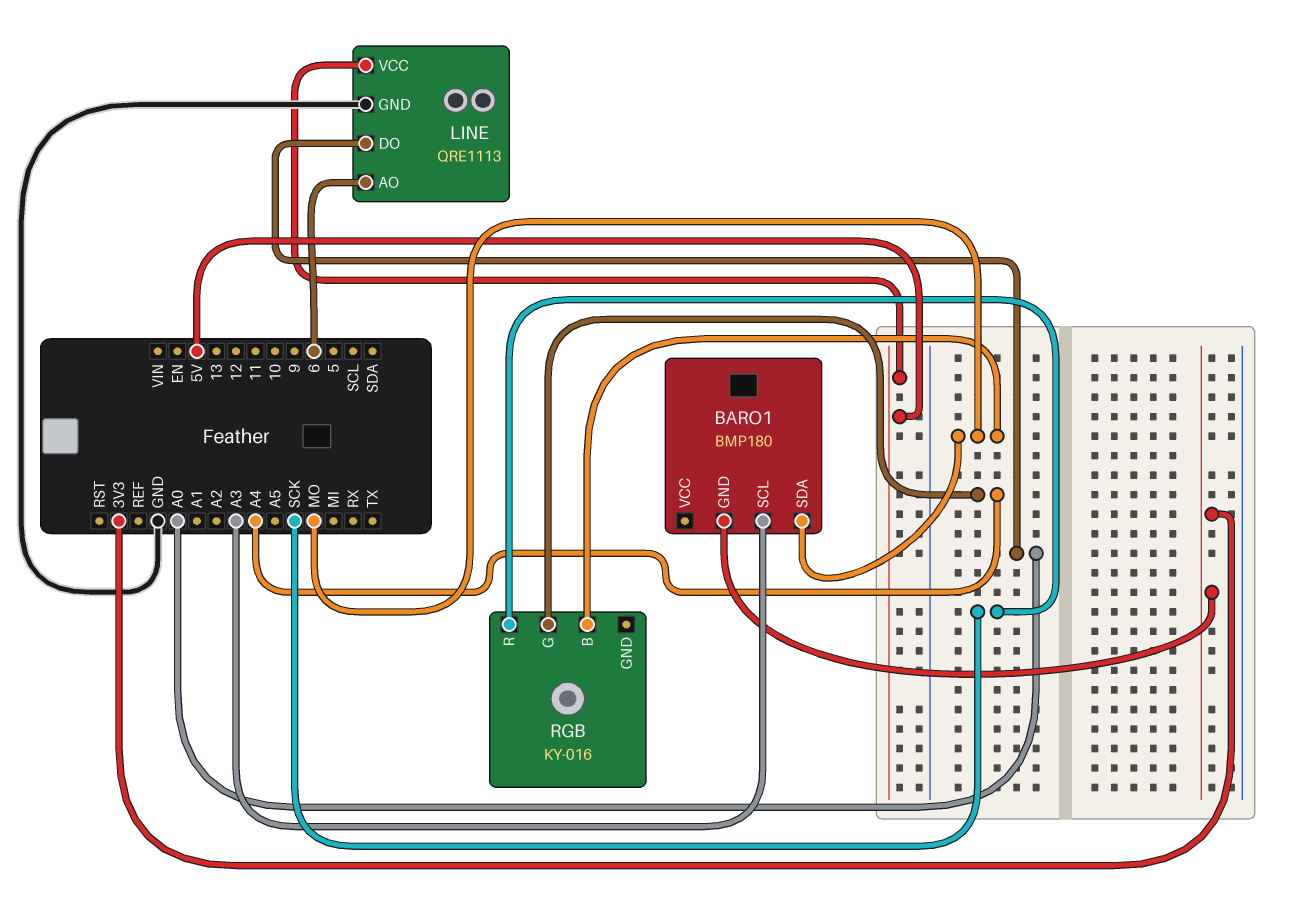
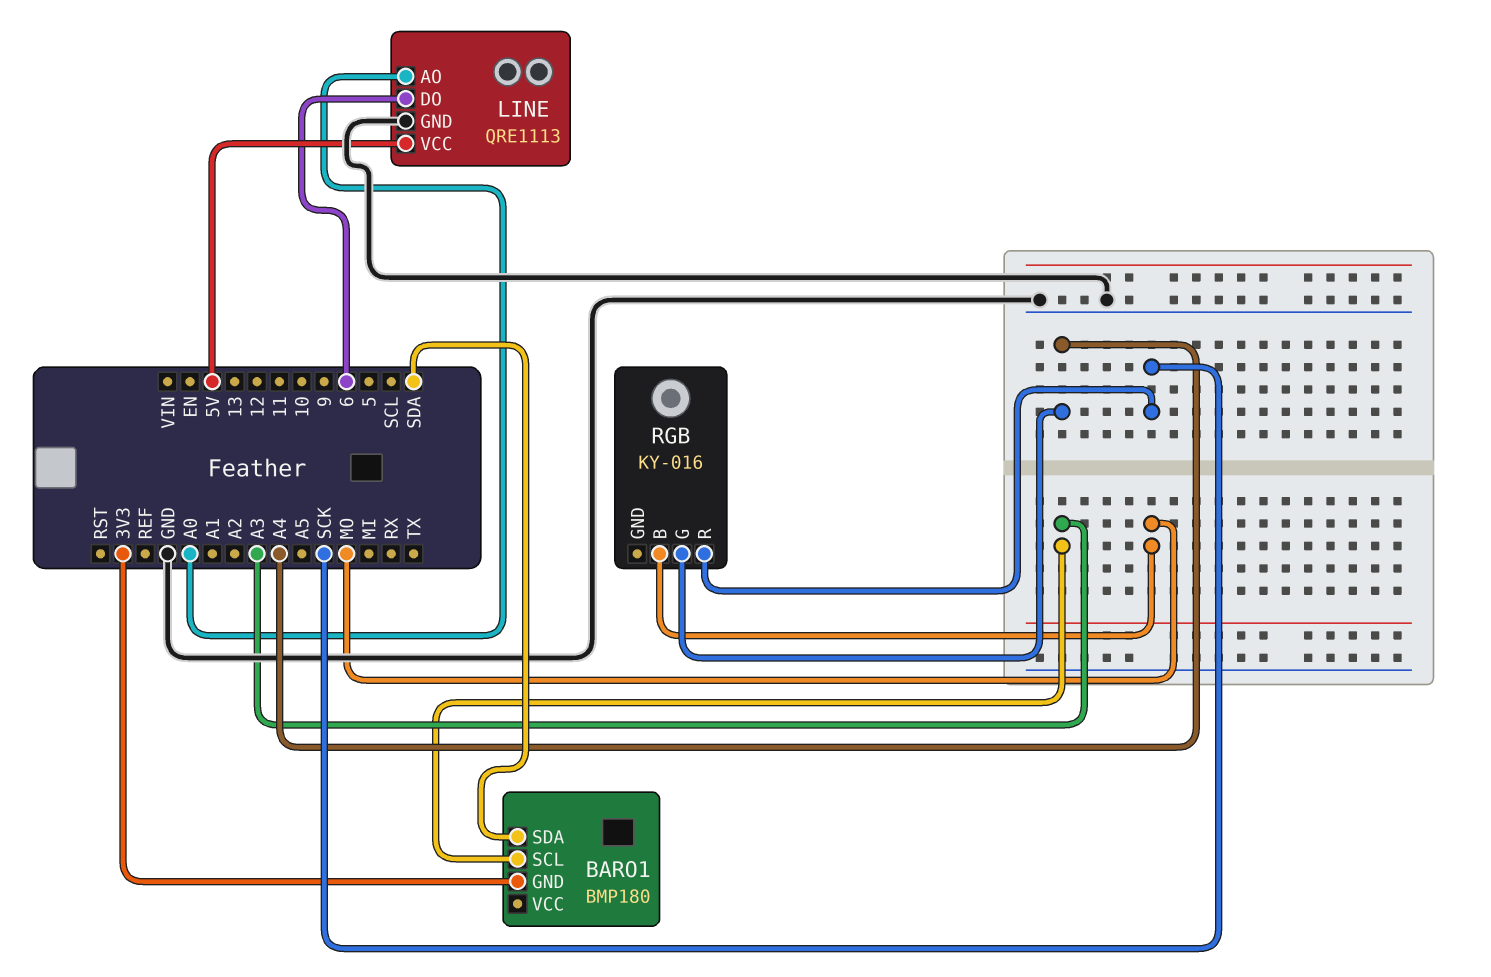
BARO1 pin SDA: MO -> SDA
LINE pin AO: 6 -> A0
LINE pin DO: A0 -> 6

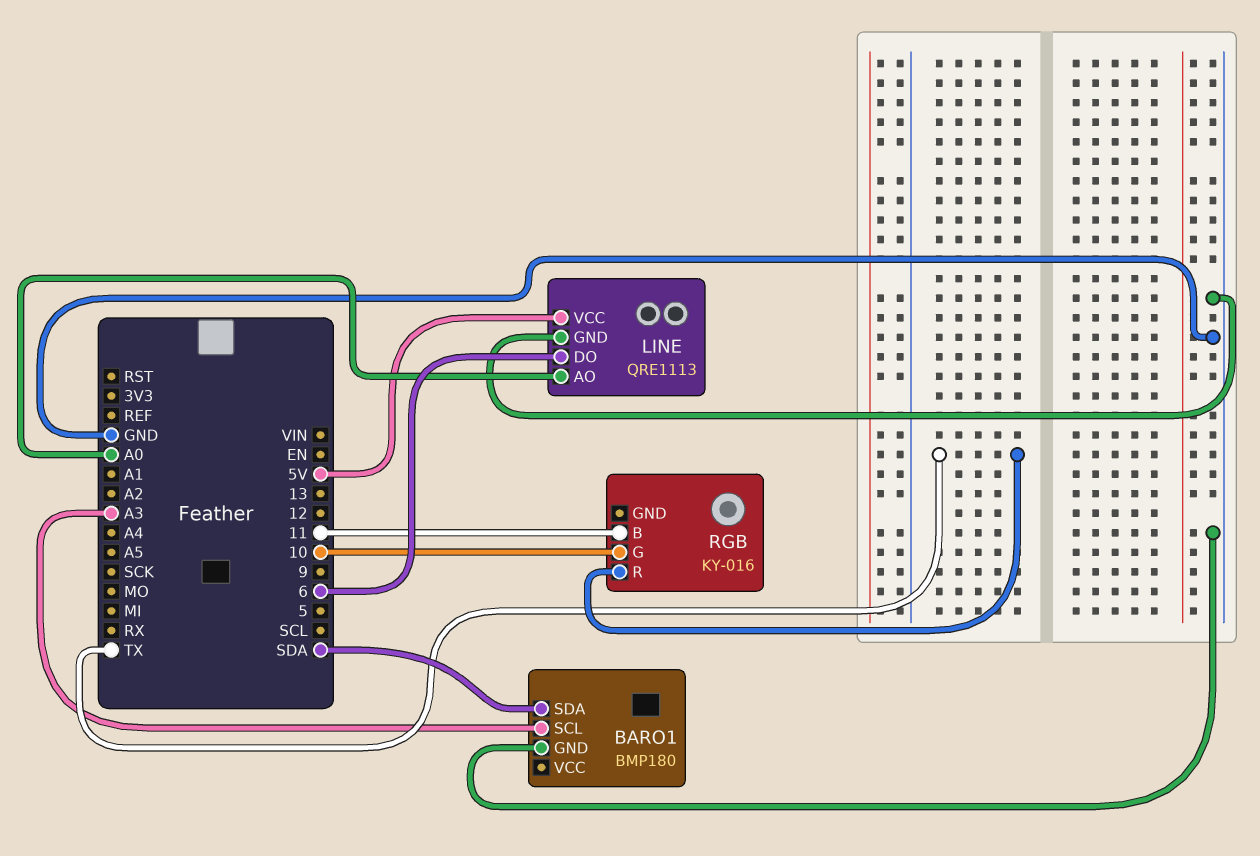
BARO1 pin GND: 3V3 -> GND
RGB pin B: MO -> 11
RGB pin G: A4 -> 10
RGB pin R: SCK -> TX

